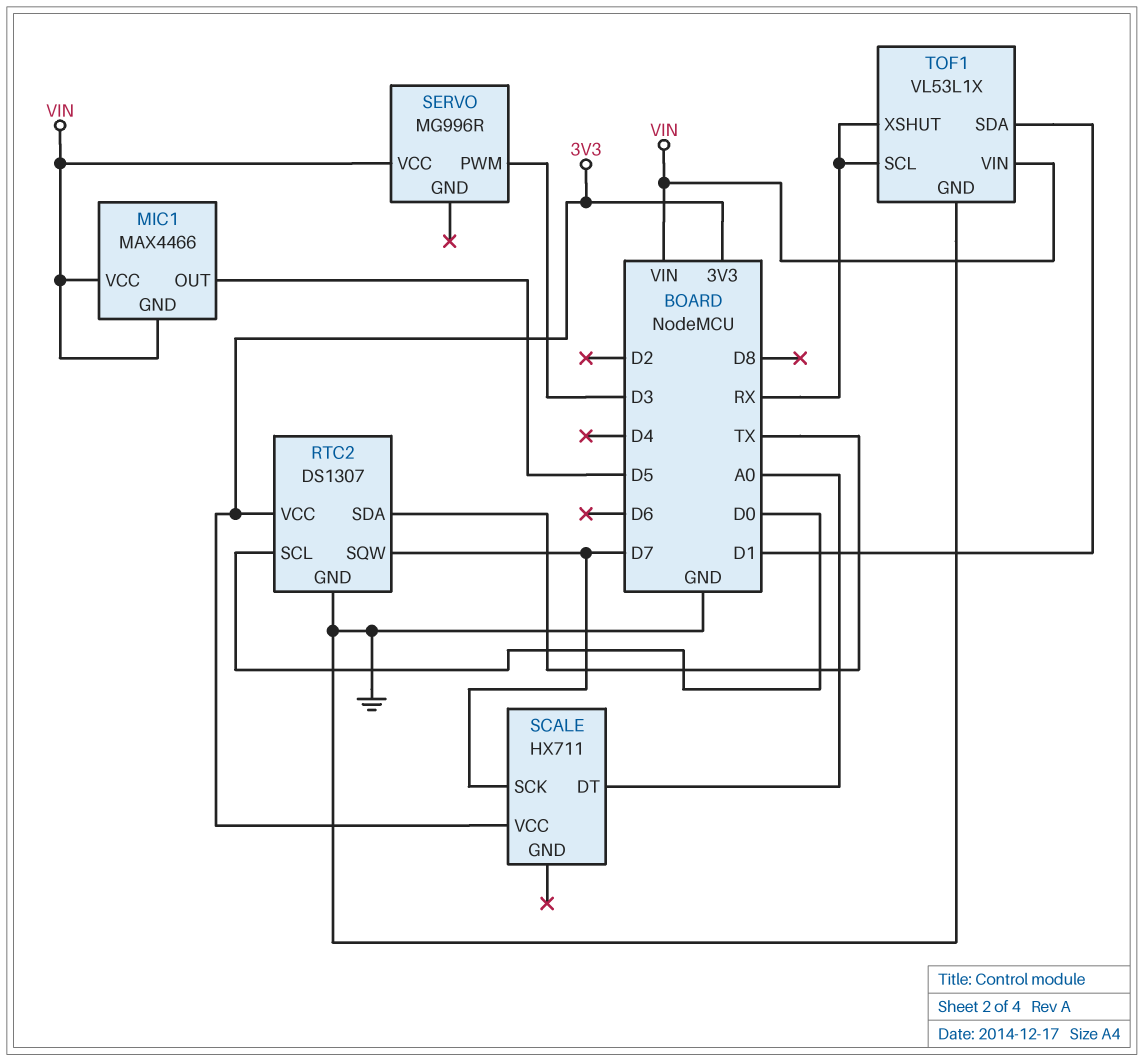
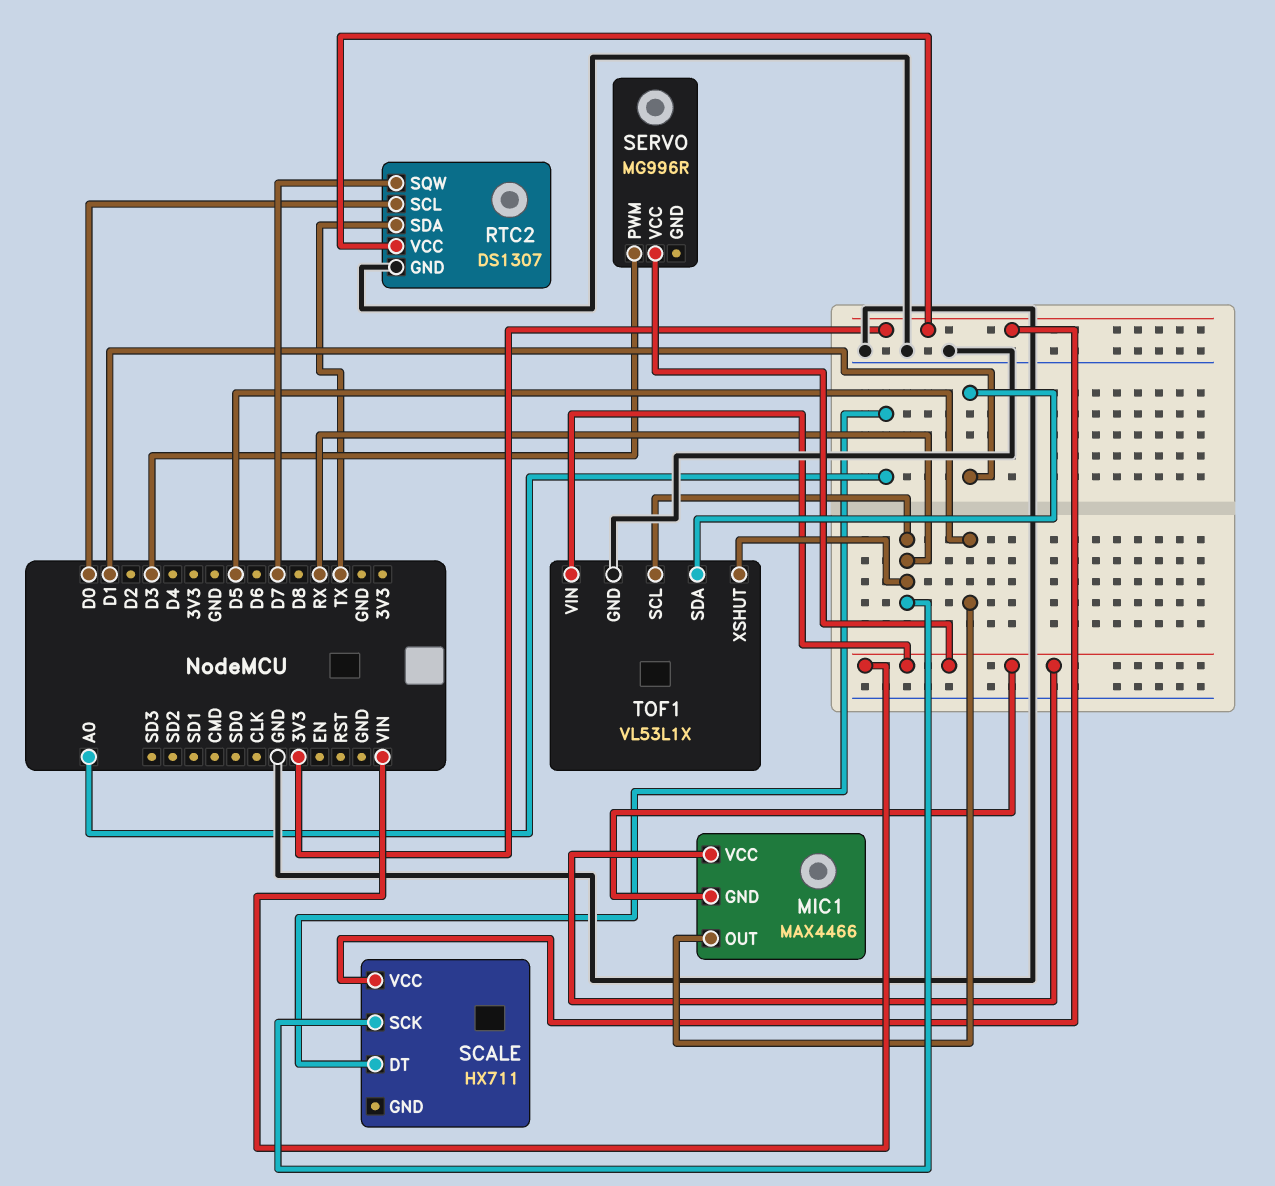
SCALE pin SCK: D7 -> RX

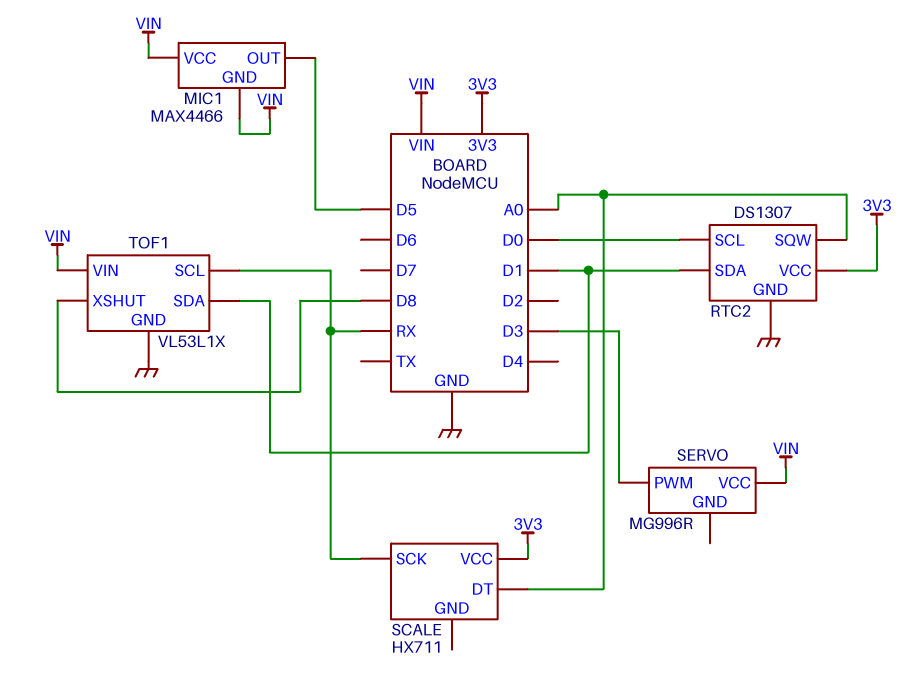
RTC2 pin SDA: TX -> D1
RTC2 pin SQW: D7 -> A0
TOF1 pin XSHUT: RX -> D8

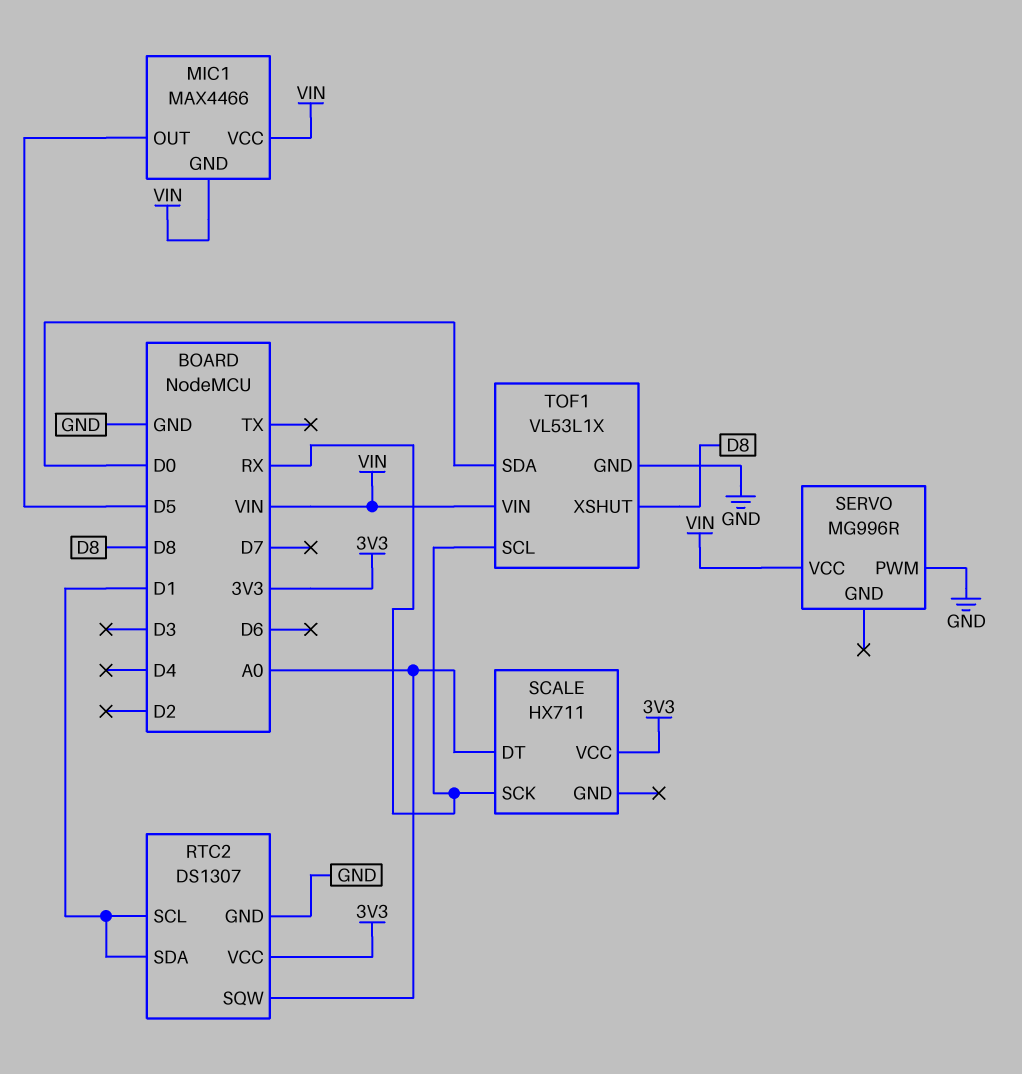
RTC2 pin SCL: D0 -> D1
SERVO pin PWM: D3 -> GND
TOF1 pin SDA: D1 -> D0

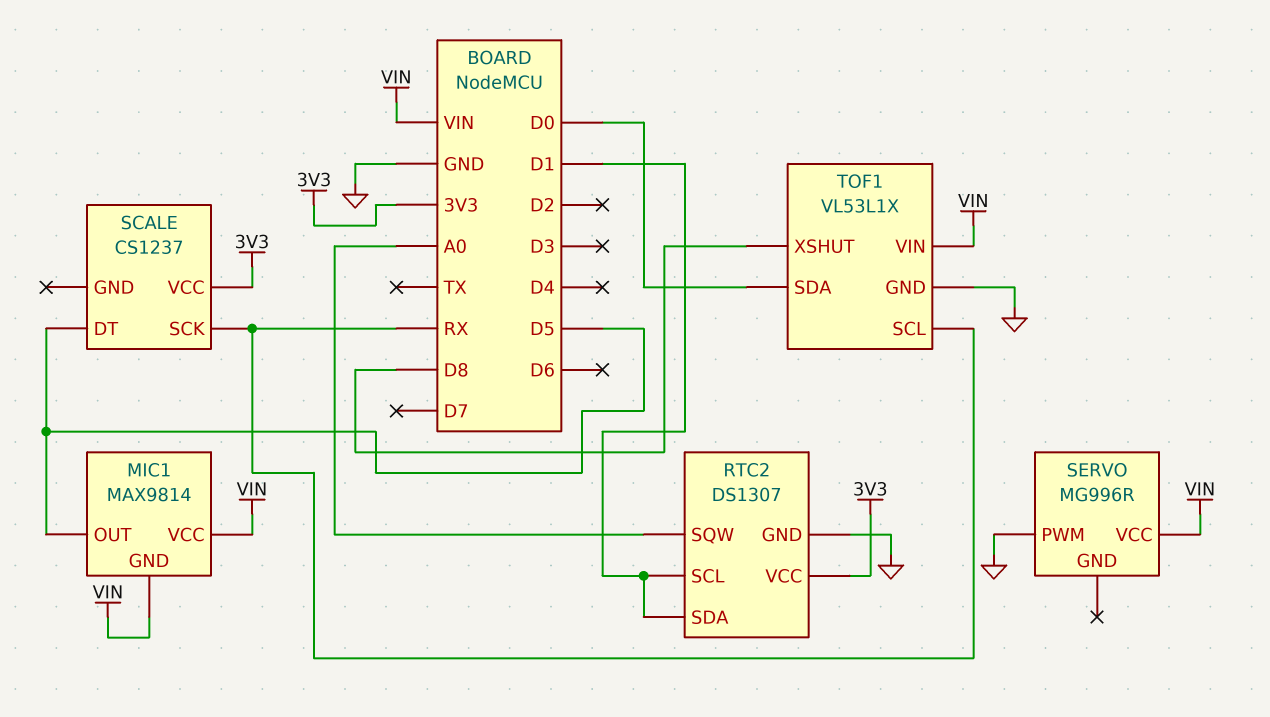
MIC1: MAX4466 -> MAX9814
SCALE: HX711 -> CS1237
SCALE pin DT: A0 -> D5

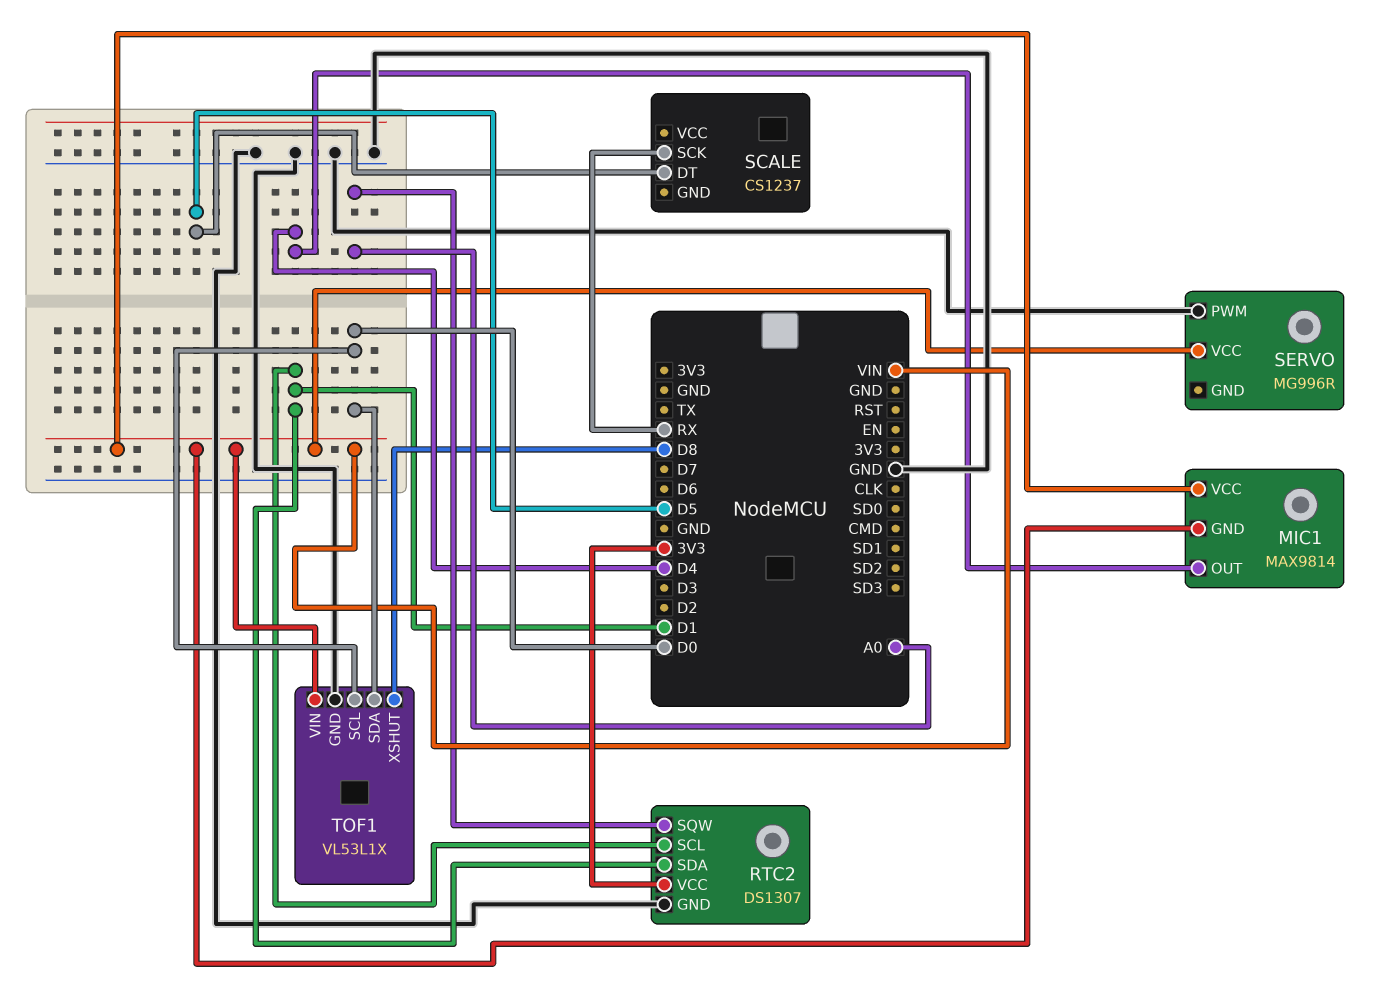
MIC1 pin OUT: D5 -> D4
SCALE pin VCC: 3V3 -> none
TOF1 pin SCL: RX -> D0

